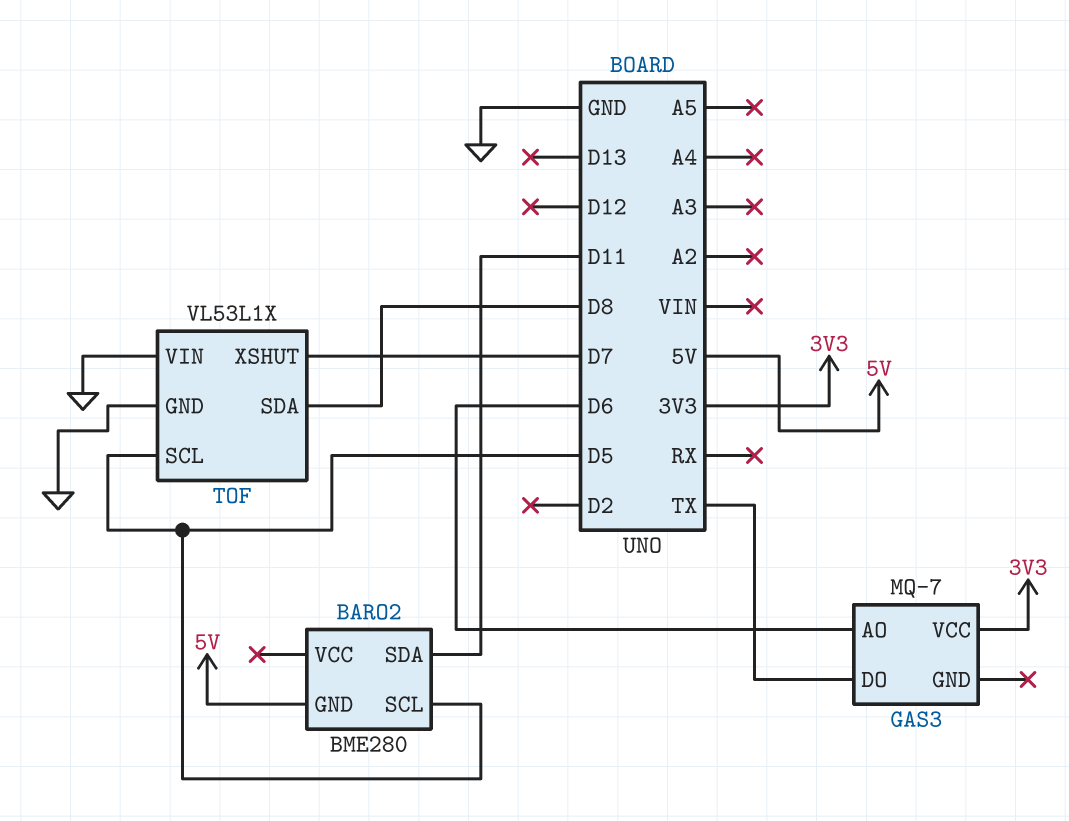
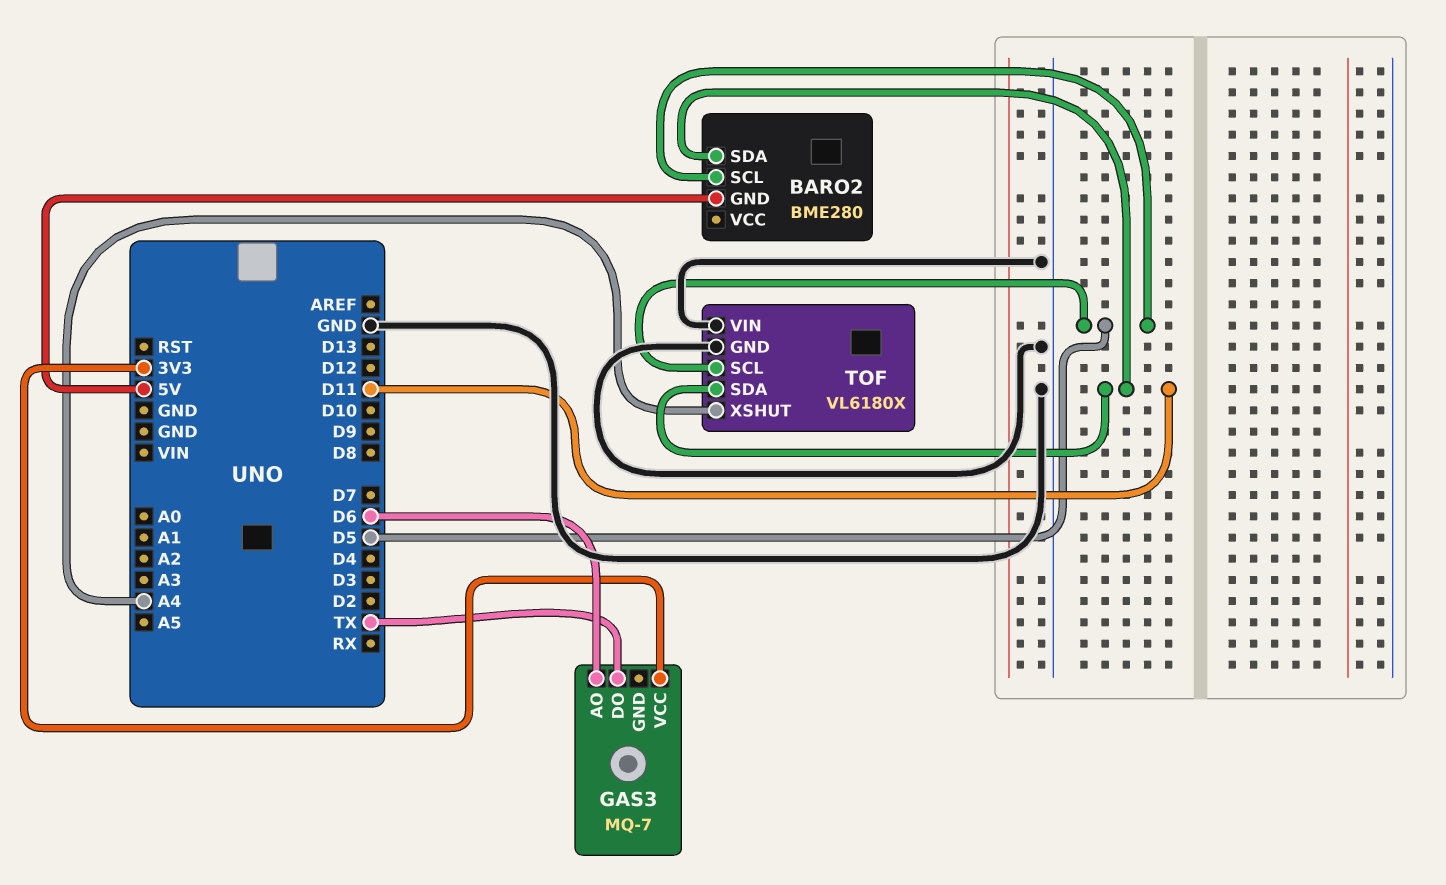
TOF: VL53L1X -> VL6180X
TOF pin SDA: D8 -> D11
TOF pin XSHUT: D7 -> A4

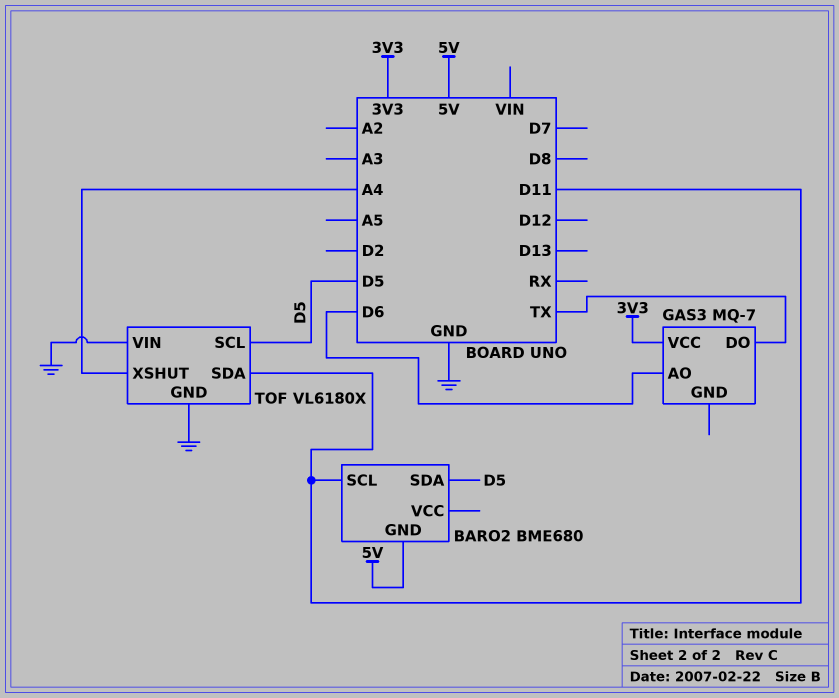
BARO2: BME280 -> BME680
BARO2 pin SCL: D5 -> D11
BARO2 pin SDA: D11 -> D5

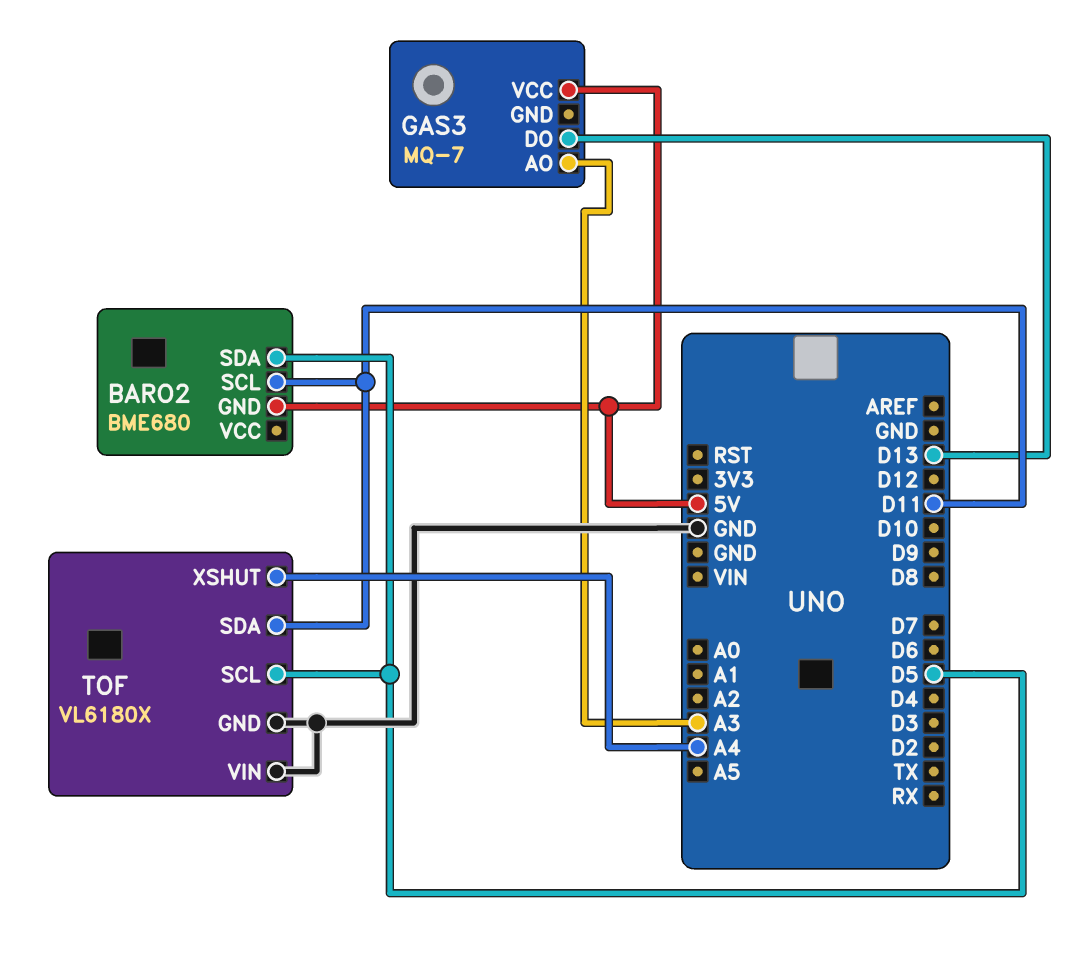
GAS3 pin AO: D6 -> A3
GAS3 pin DO: TX -> D13
GAS3 pin VCC: 3V3 -> 5V

